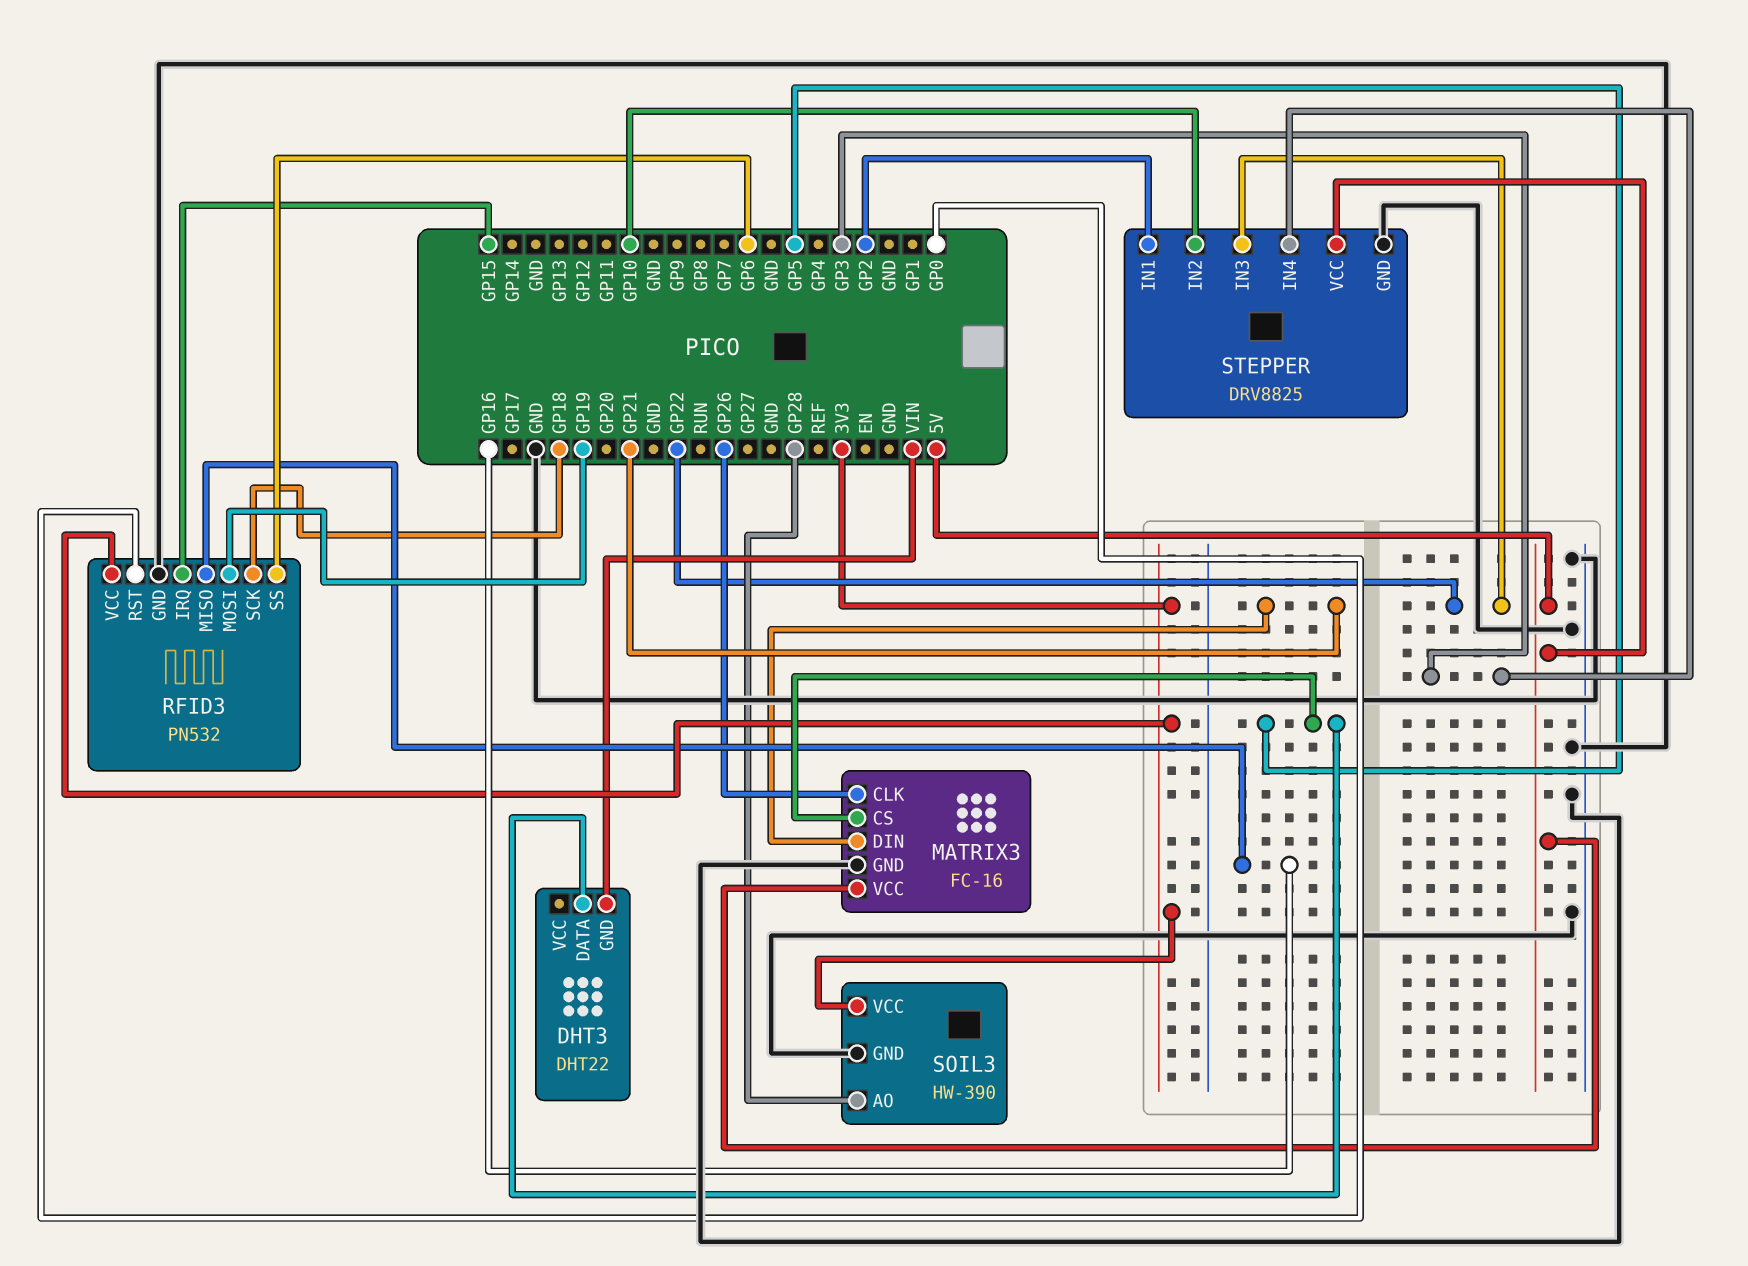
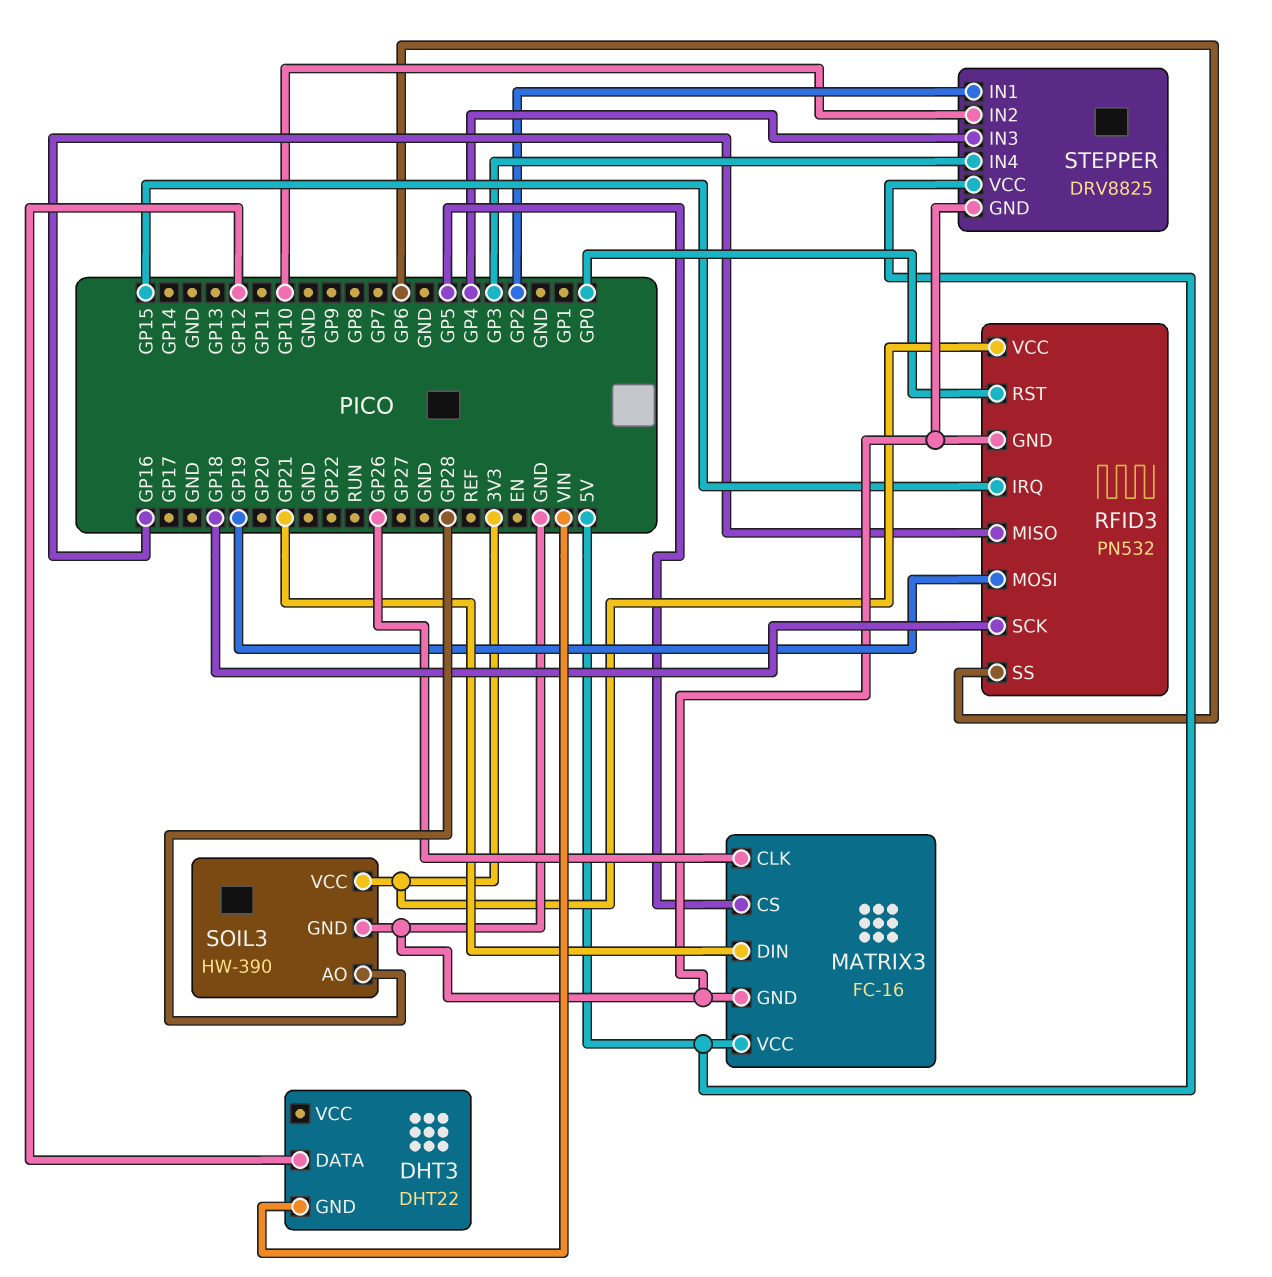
DHT3 pin DATA: GP5 -> GP12
STEPPER pin IN3: GP22 -> GP4

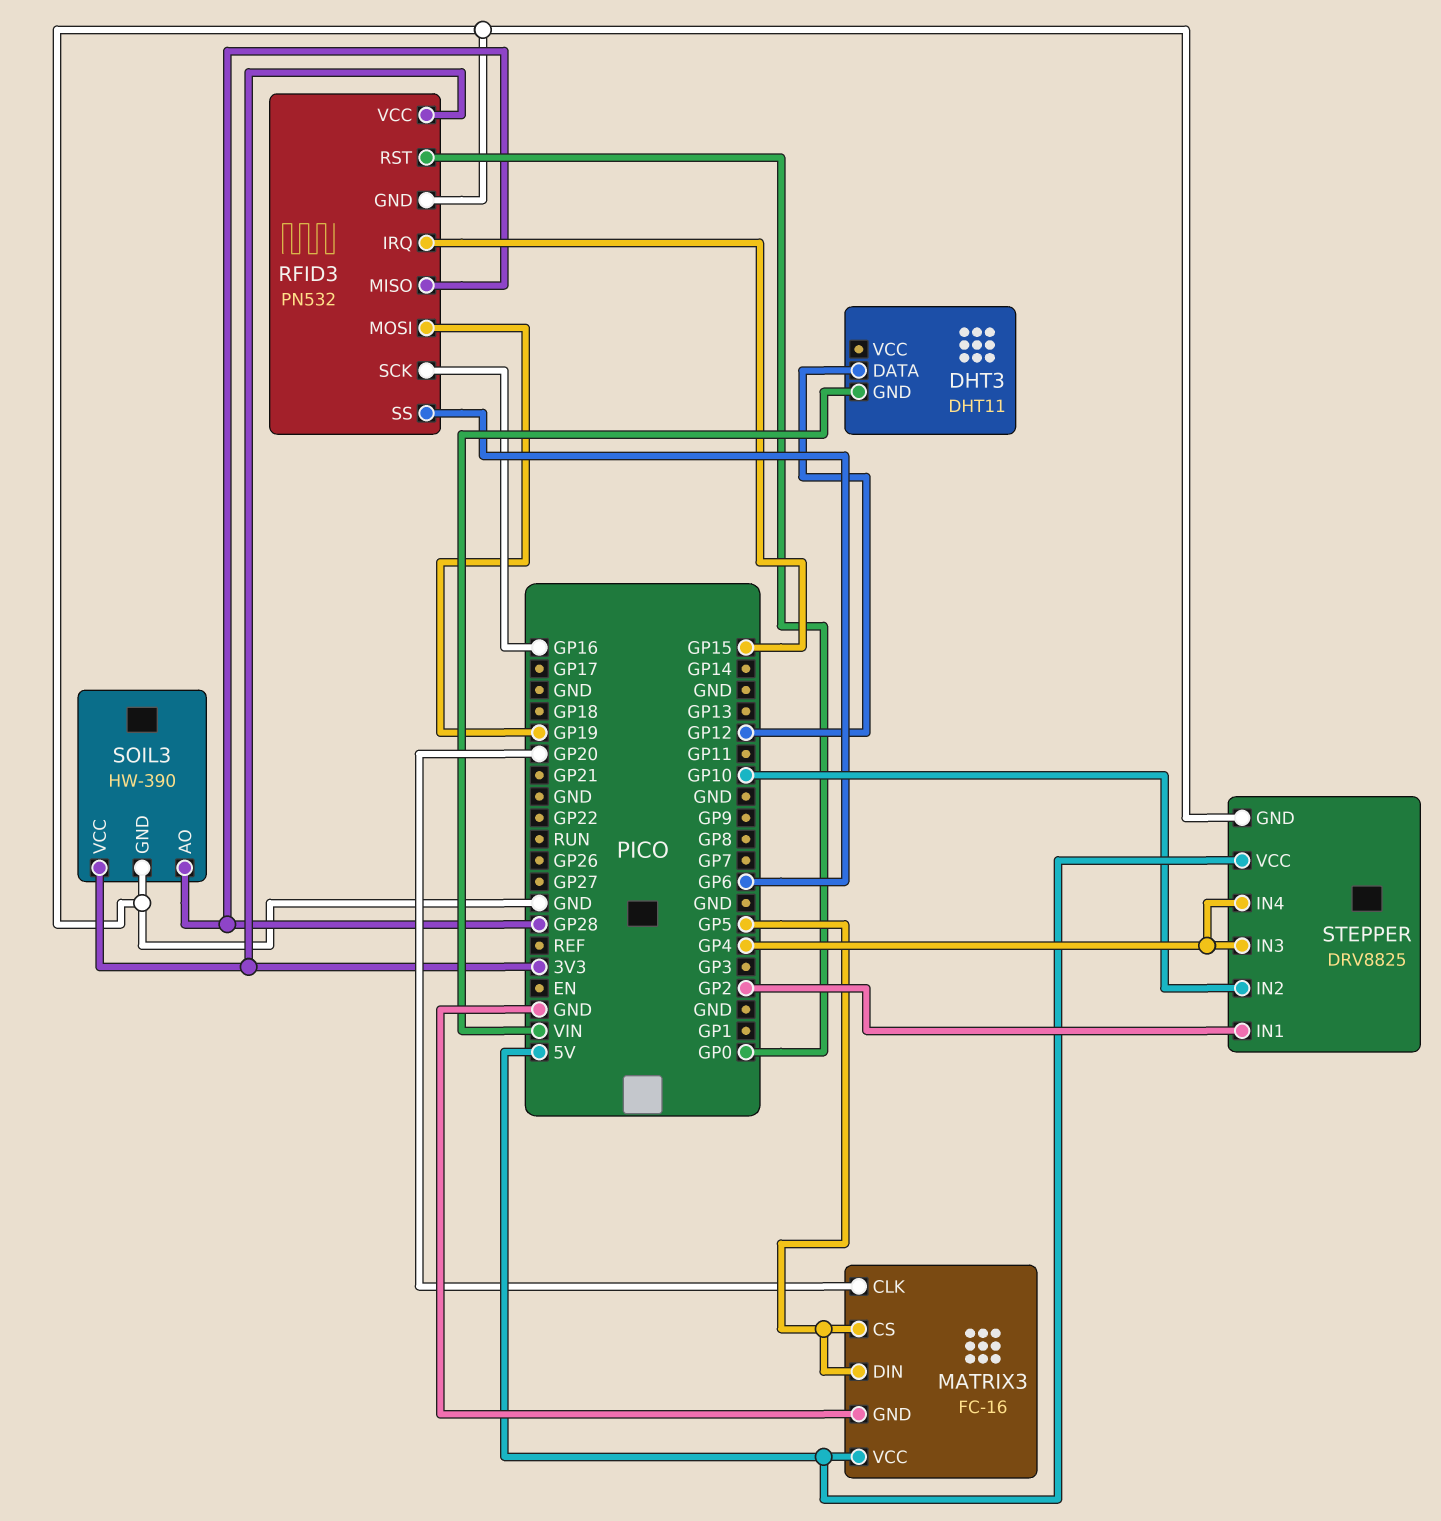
DHT3: DHT22 -> DHT11
MATRIX3 pin CLK: GP26 -> GP20
MATRIX3 pin DIN: GP21 -> GP5
RFID3 pin MISO: GP16 -> GP28
RFID3 pin SCK: GP18 -> GP16
STEPPER pin IN4: GP3 -> GP4

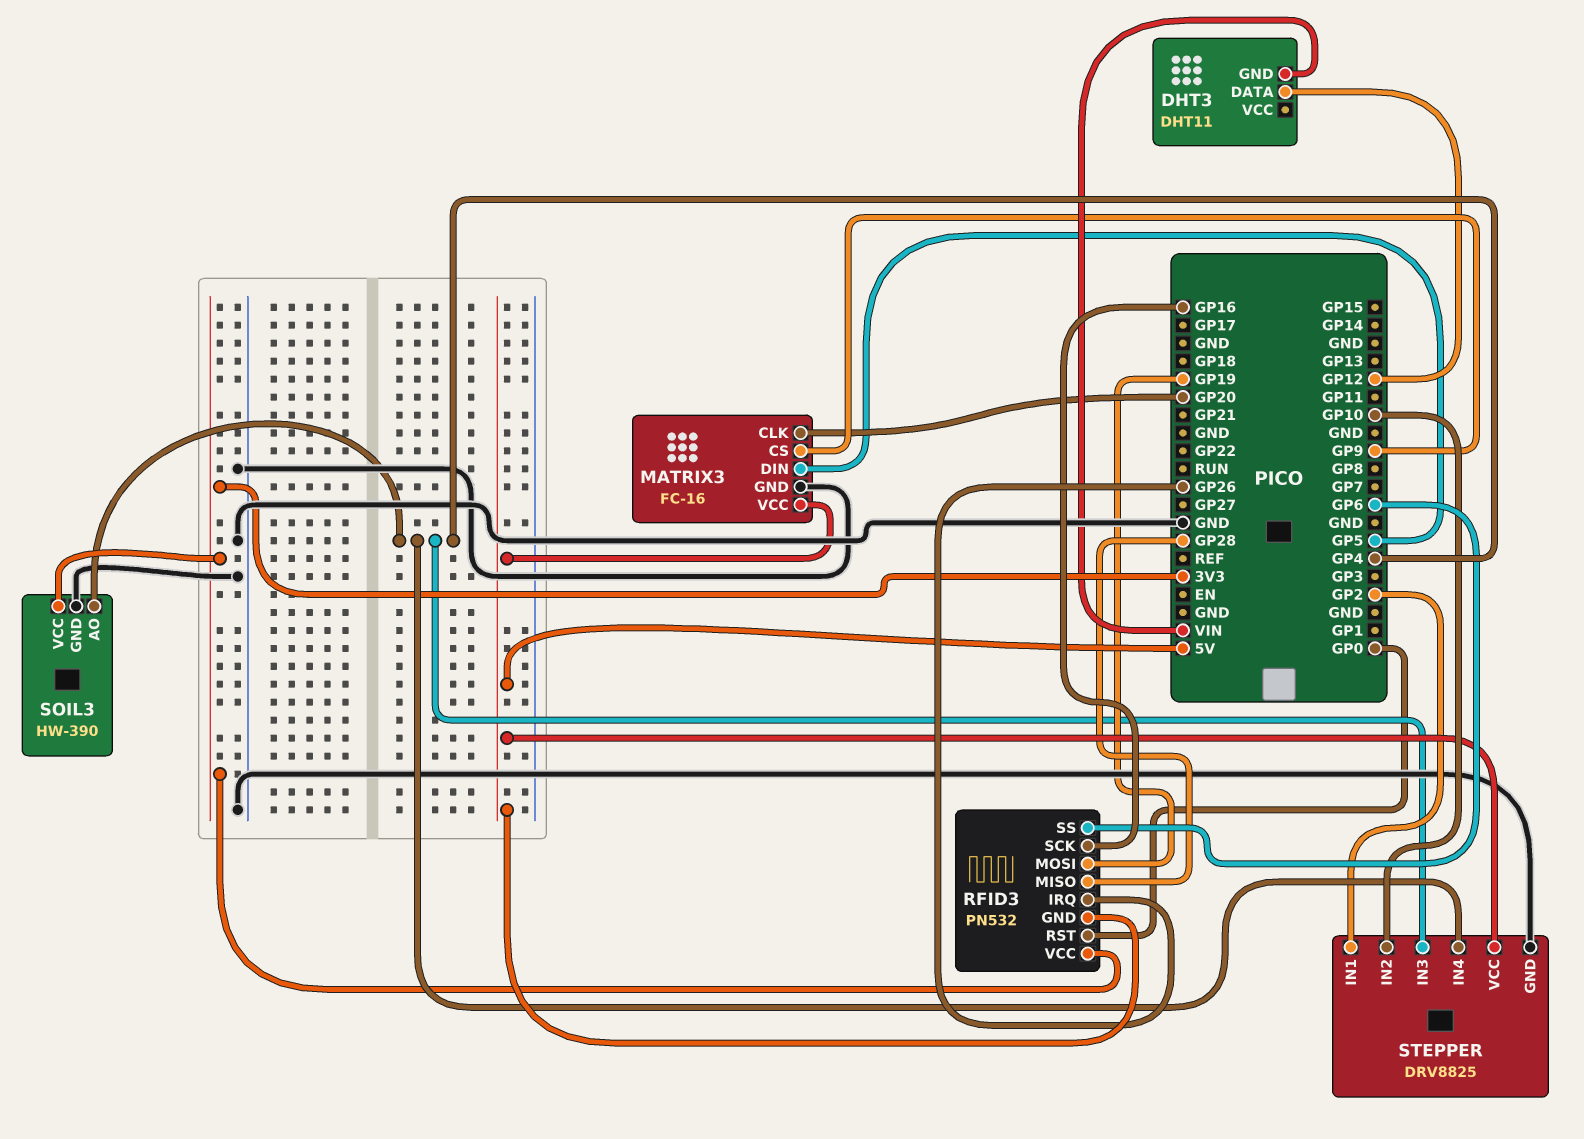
MATRIX3 pin CS: GP5 -> GP9
RFID3 pin GND: GND -> 5V
RFID3 pin IRQ: GP15 -> GP26
SOIL3 pin AO: GP28 -> GP4

